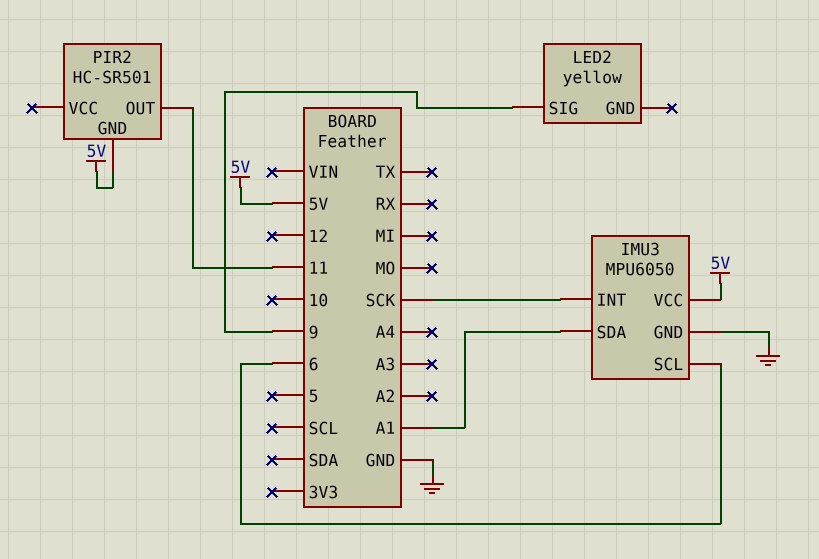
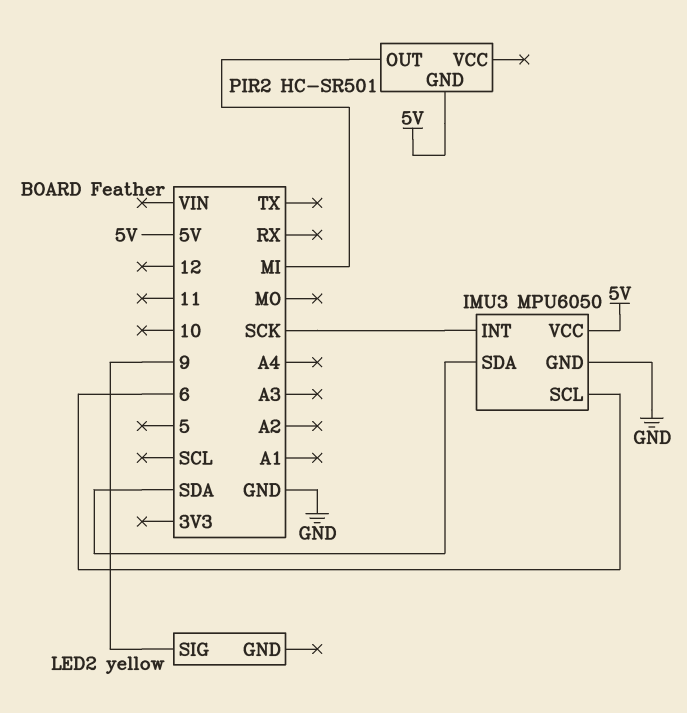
IMU3 pin SDA: A1 -> SDA
PIR2 pin OUT: 11 -> MI

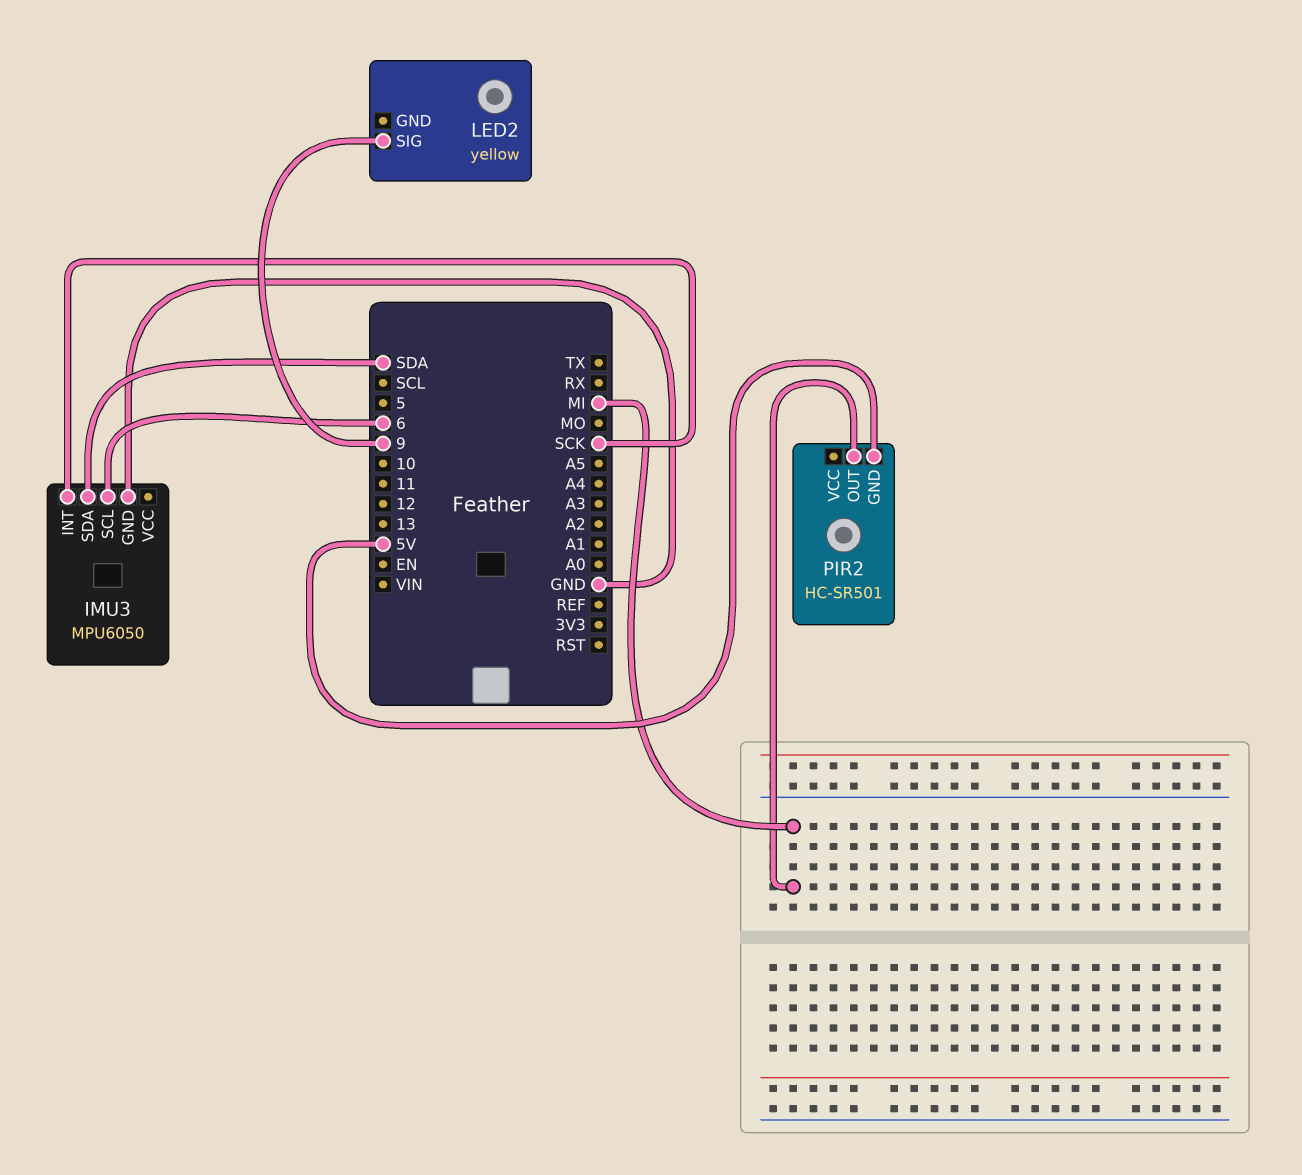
IMU3 pin VCC: 5V -> none

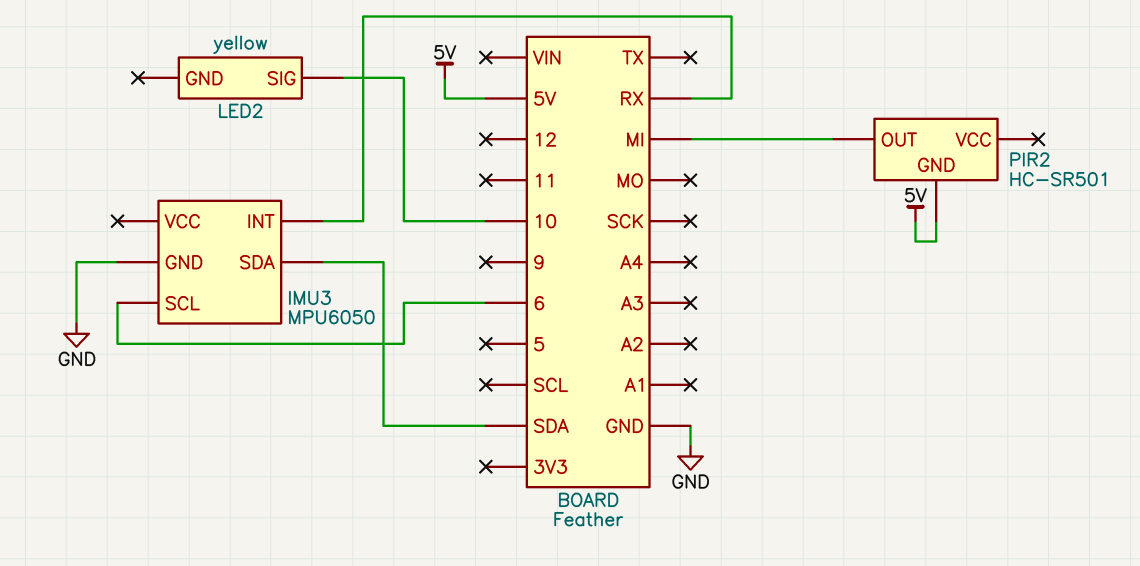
IMU3 pin INT: SCK -> RX
LED2 pin SIG: 9 -> 10

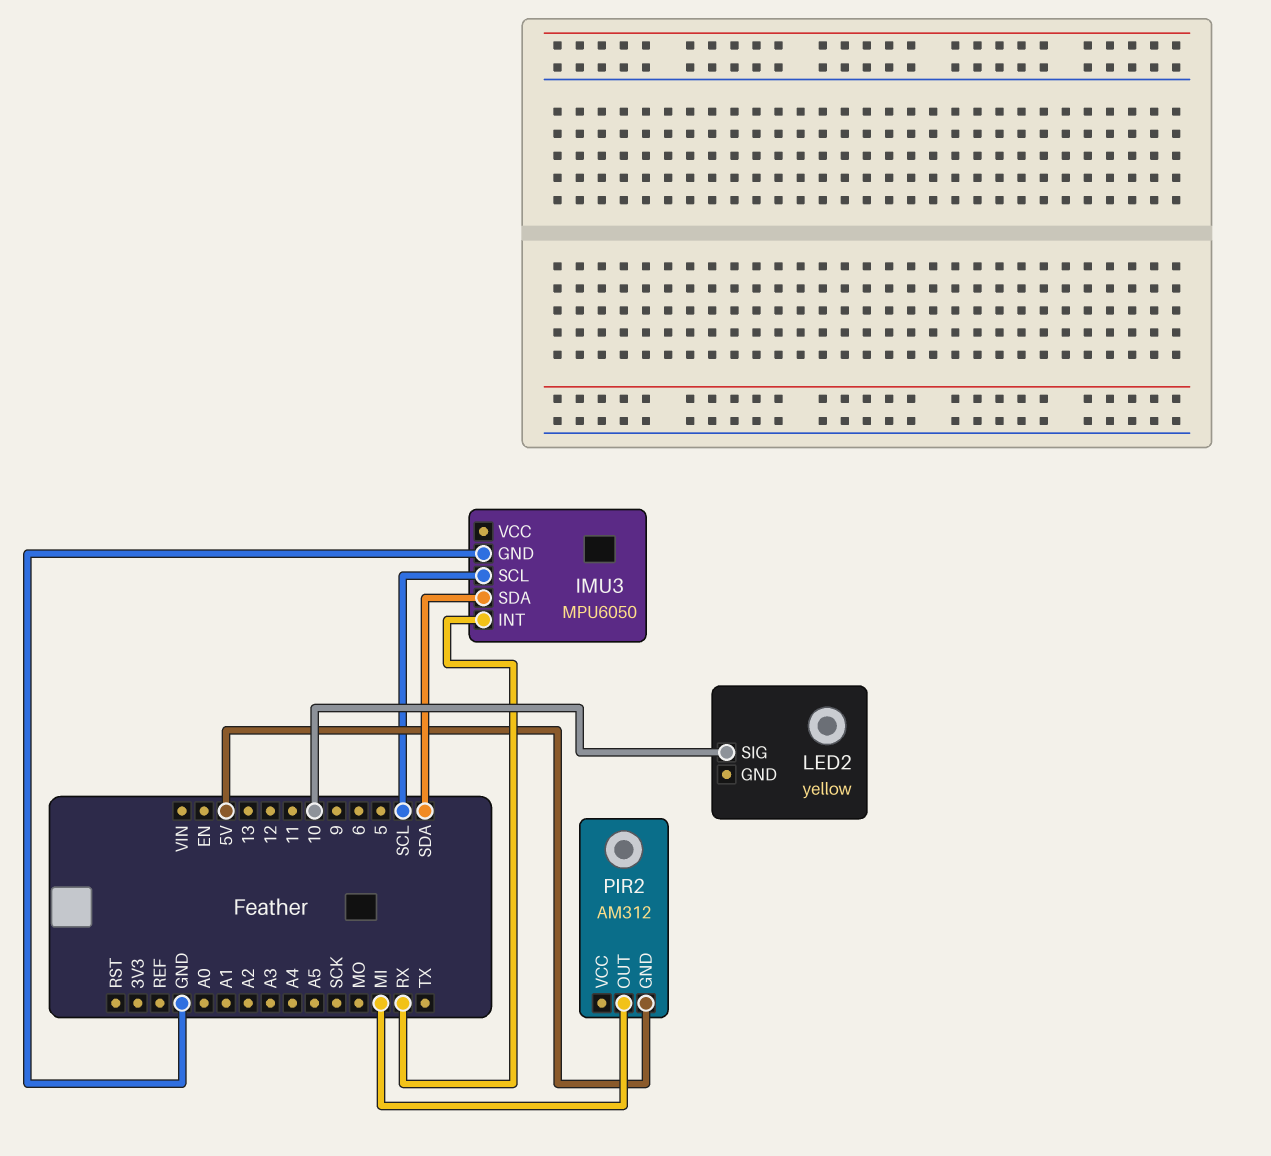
IMU3 pin SCL: 6 -> SCL
PIR2: HC-SR501 -> AM312

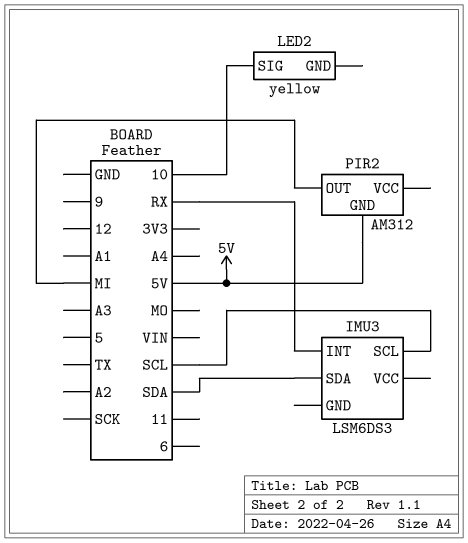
IMU3: MPU6050 -> LSM6DS3
IMU3 pin GND: GND -> none

